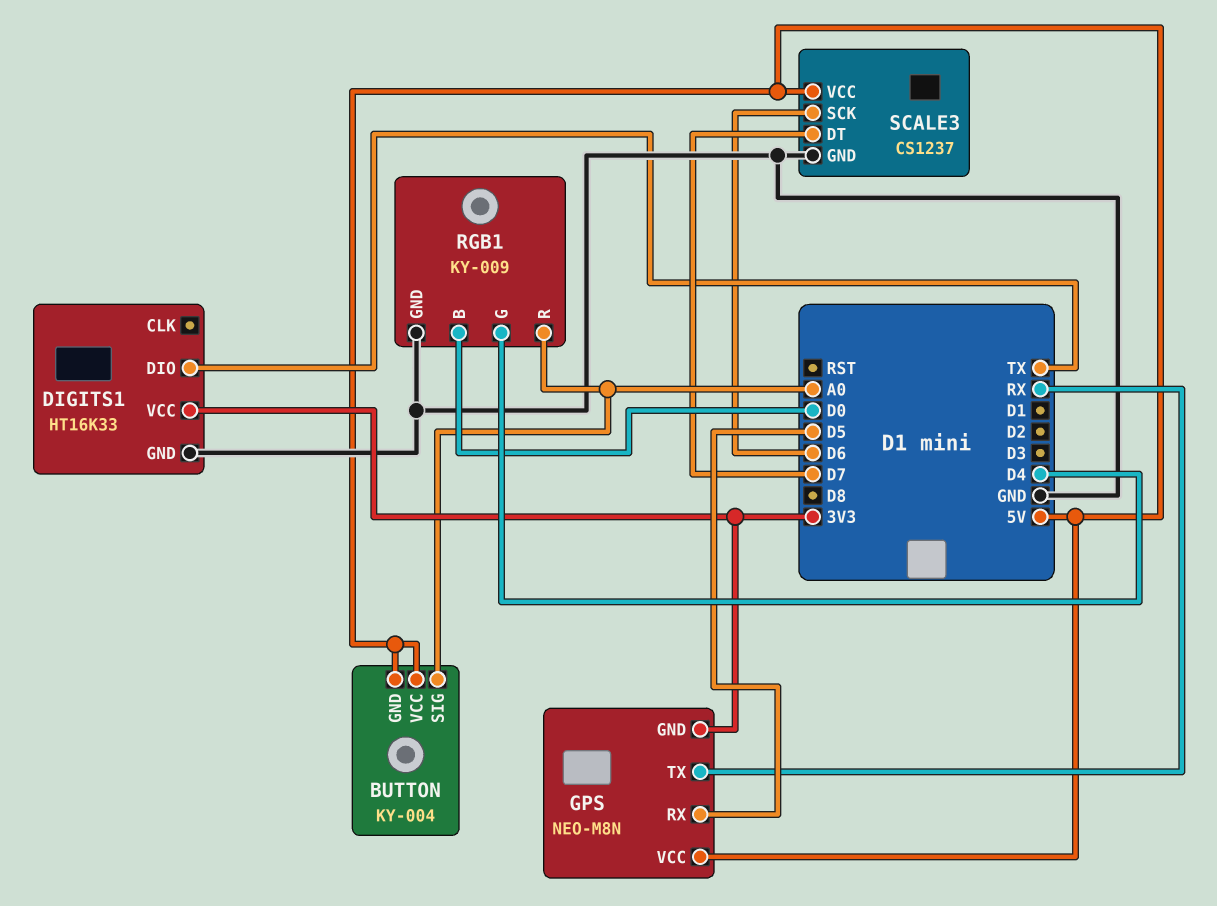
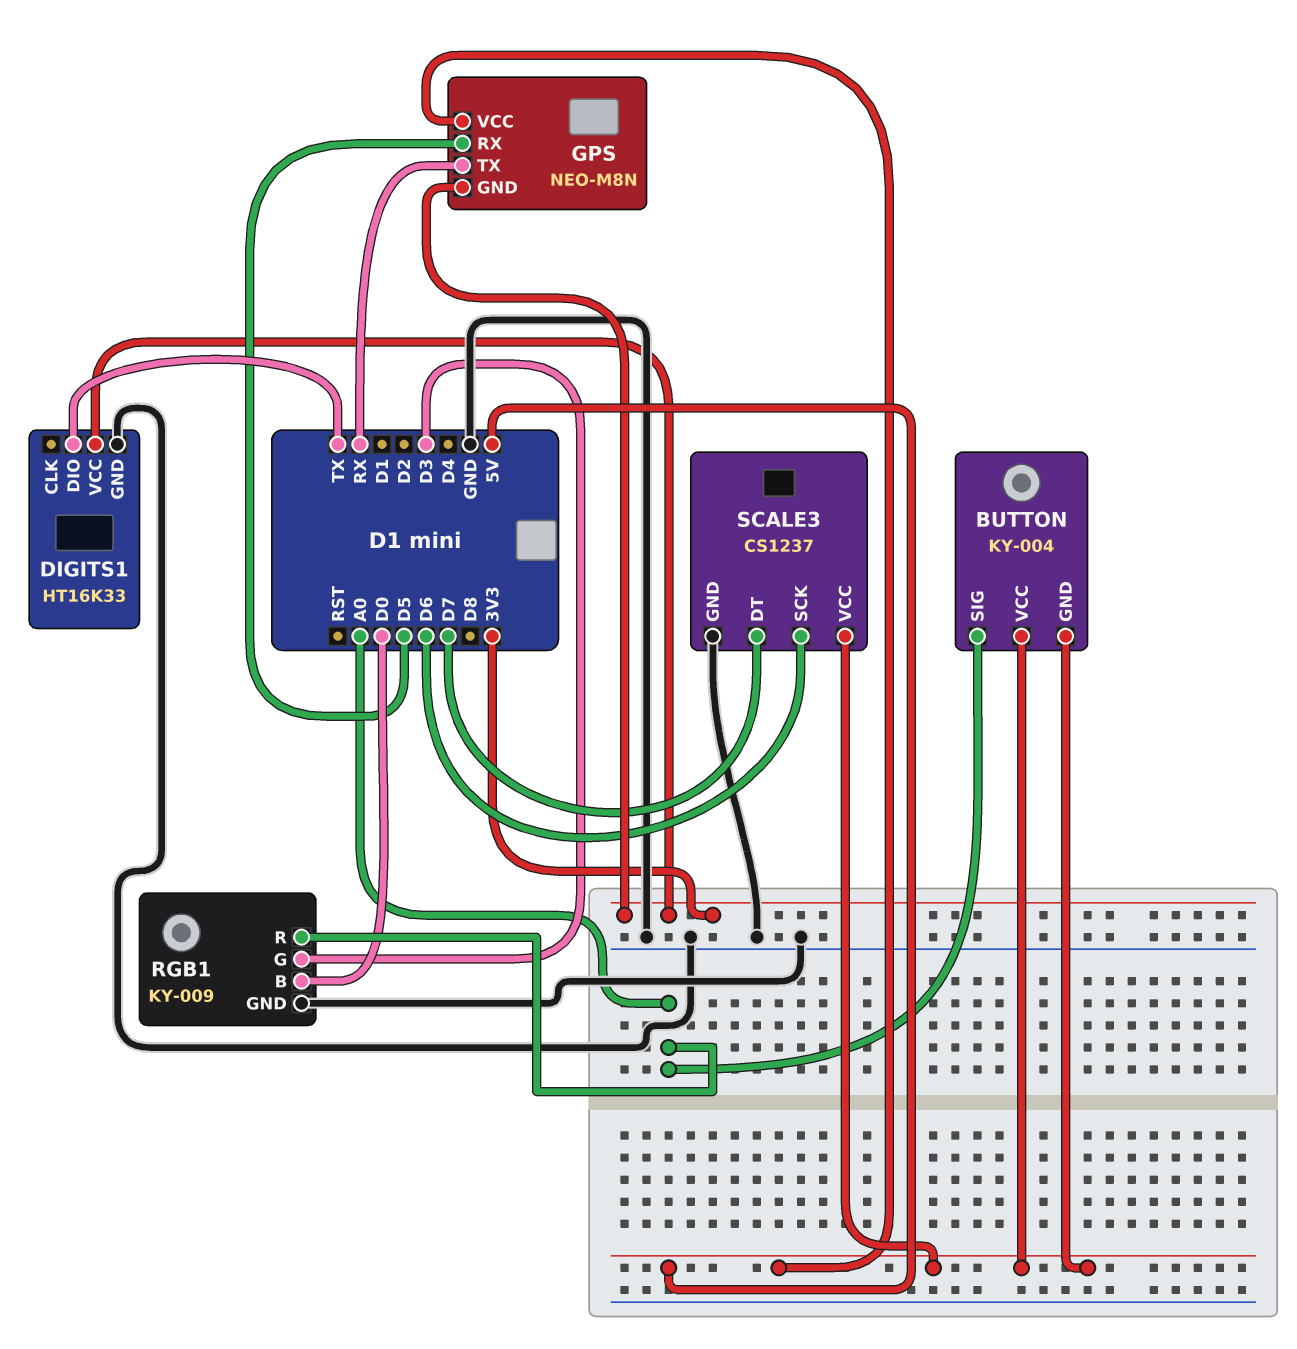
RGB1 pin G: D4 -> D3

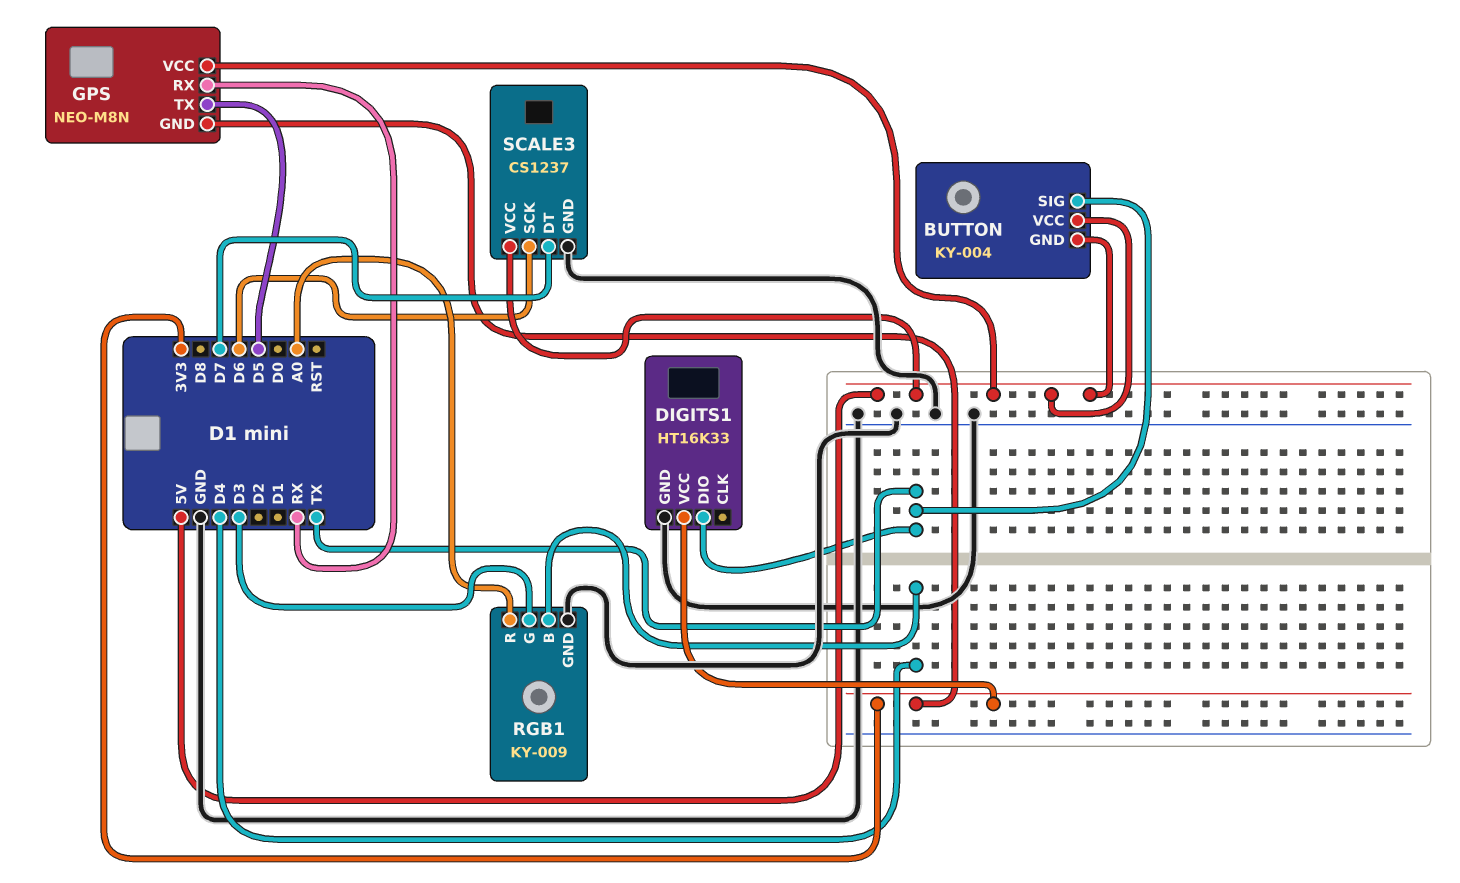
BUTTON pin SIG: A0 -> TX
GPS pin RX: D5 -> RX
GPS pin TX: RX -> D5
RGB1 pin B: D0 -> D4

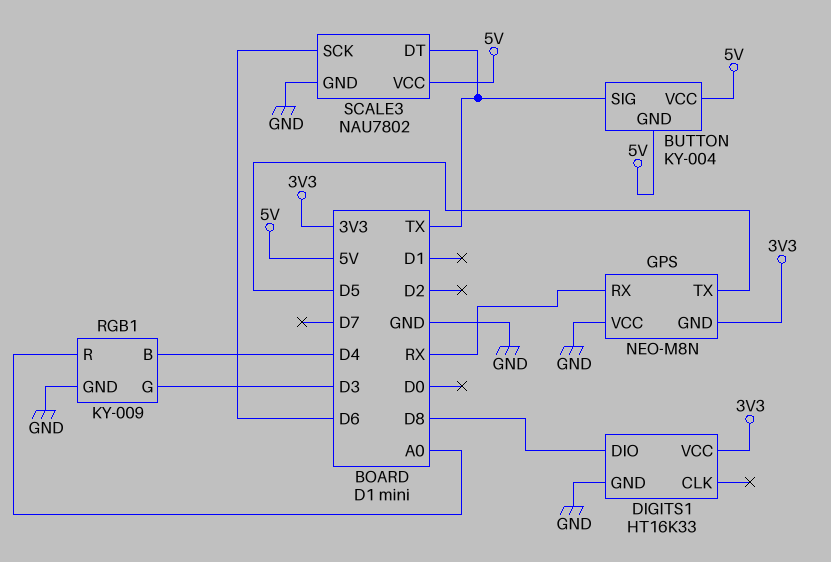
DIGITS1 pin DIO: TX -> D8
GPS pin VCC: 5V -> GND
SCALE3: CS1237 -> NAU7802
SCALE3 pin DT: D7 -> TX

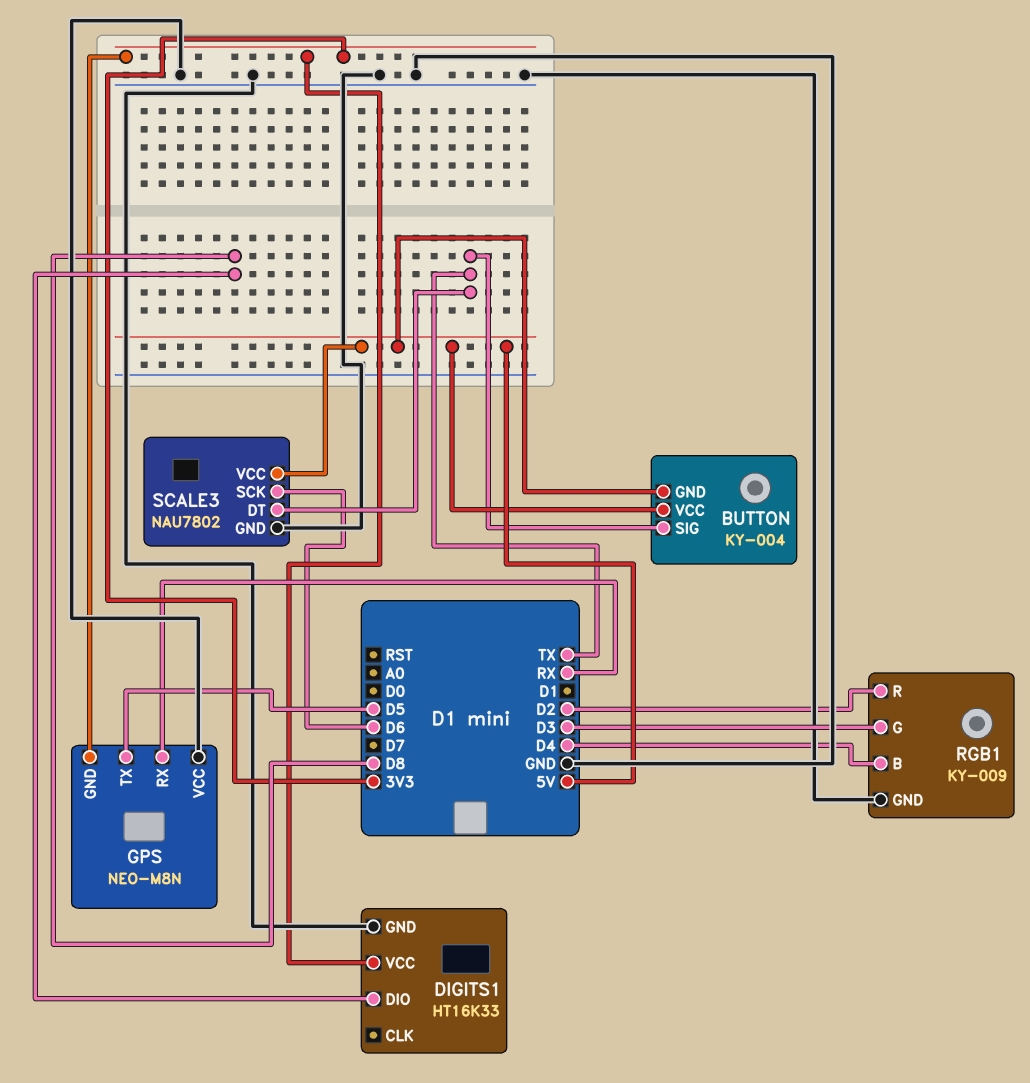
RGB1 pin R: A0 -> D2

